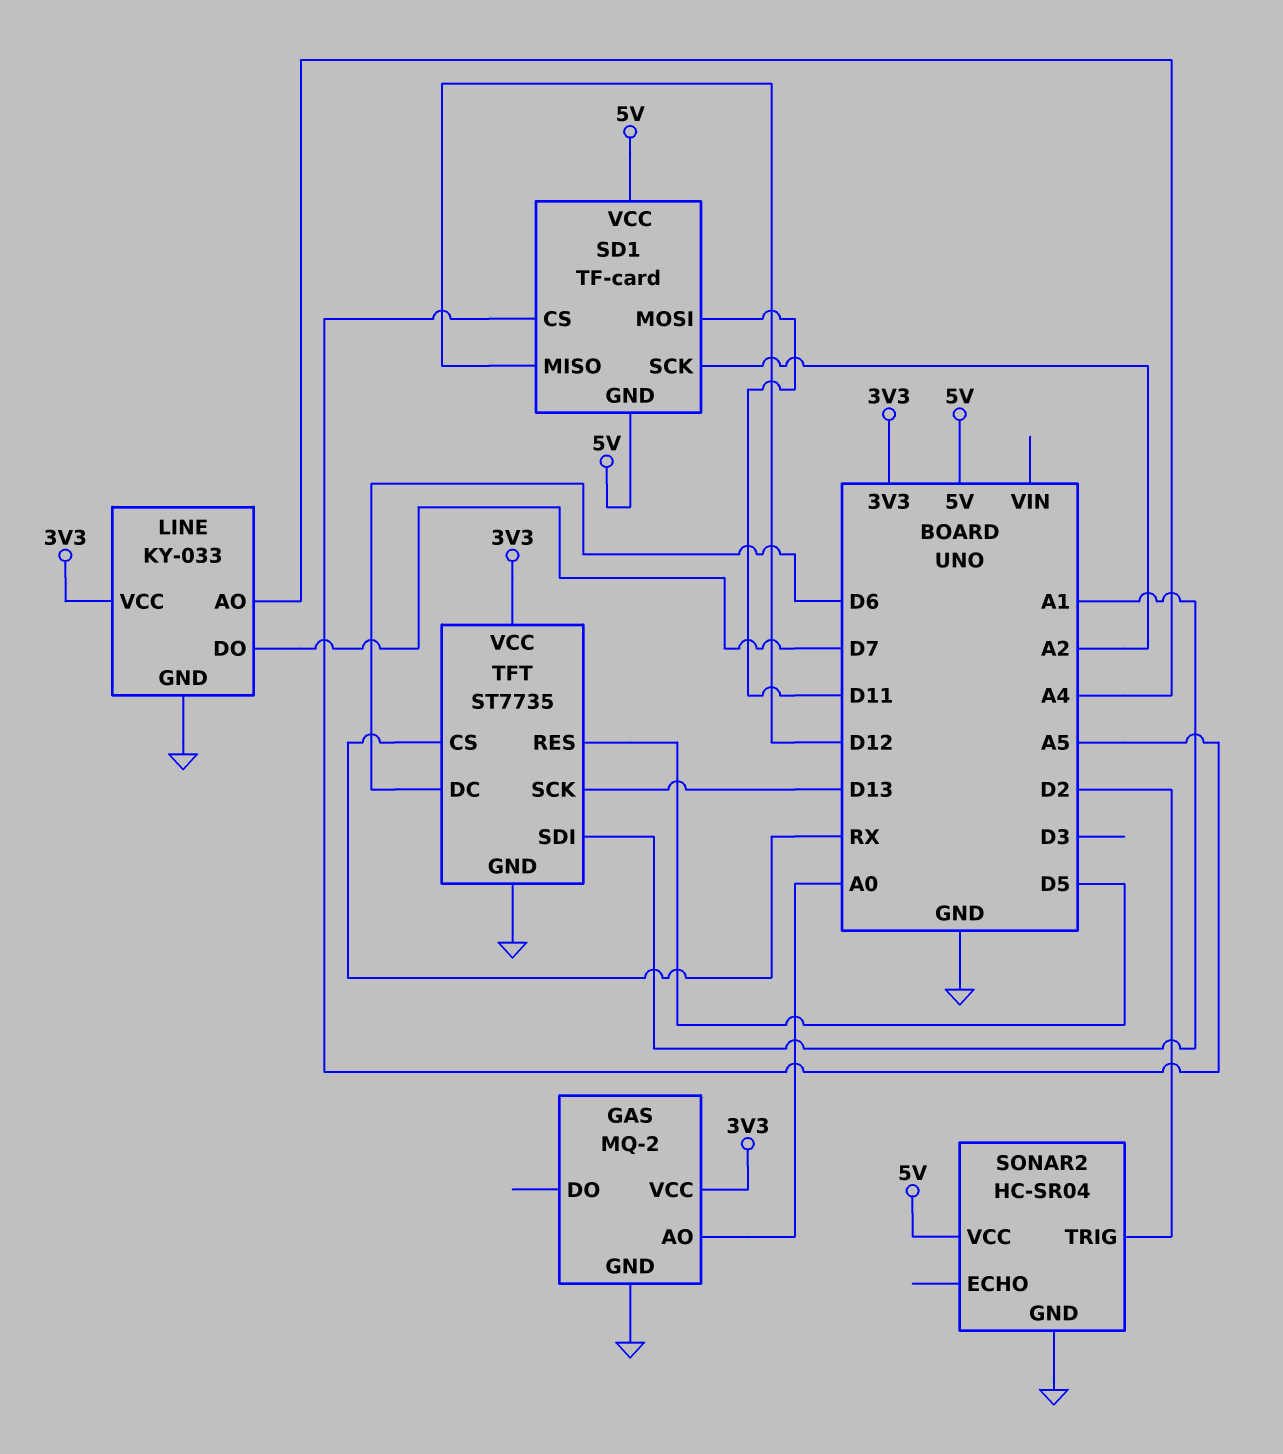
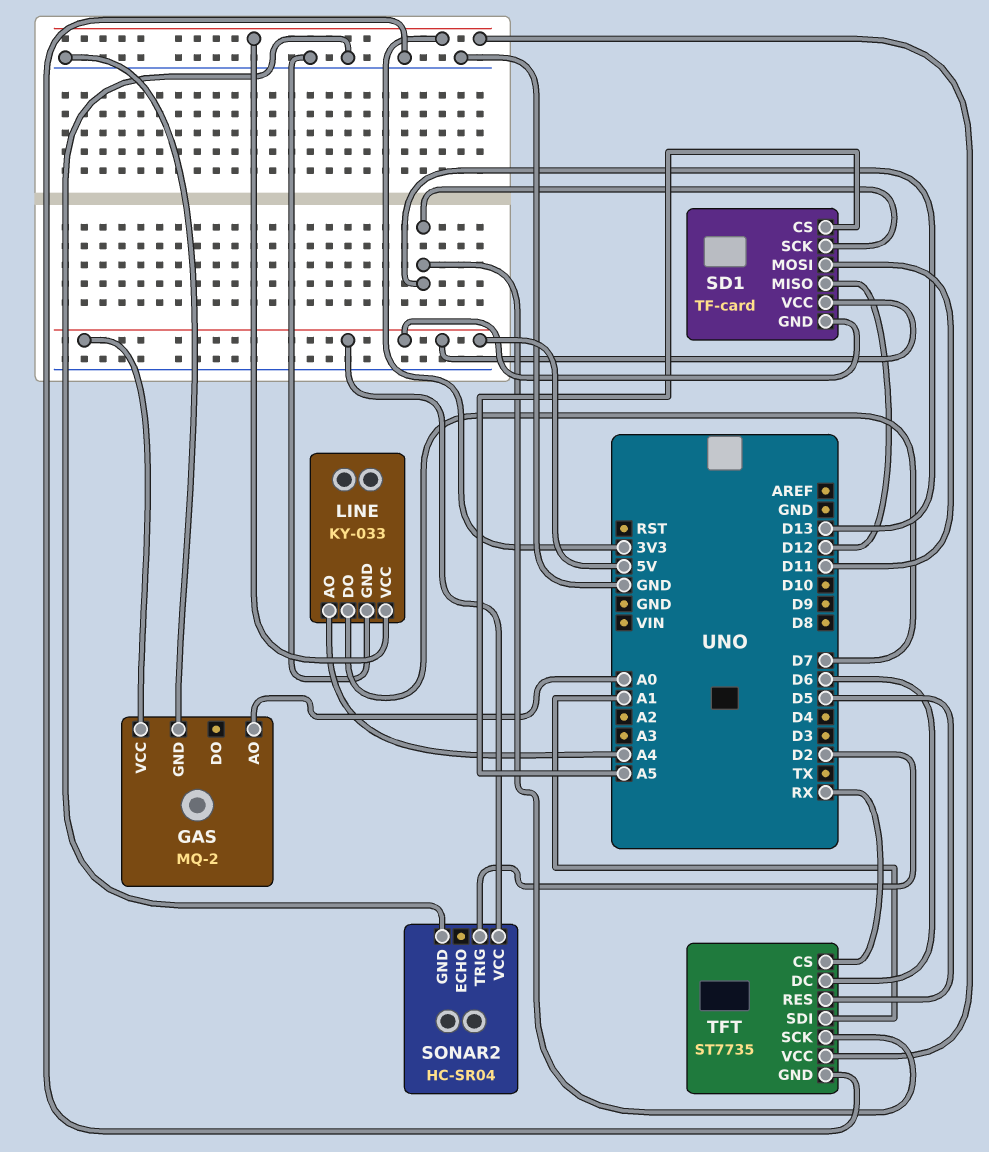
GAS pin VCC: 3V3 -> 5V
SD1 pin SCK: A2 -> D13

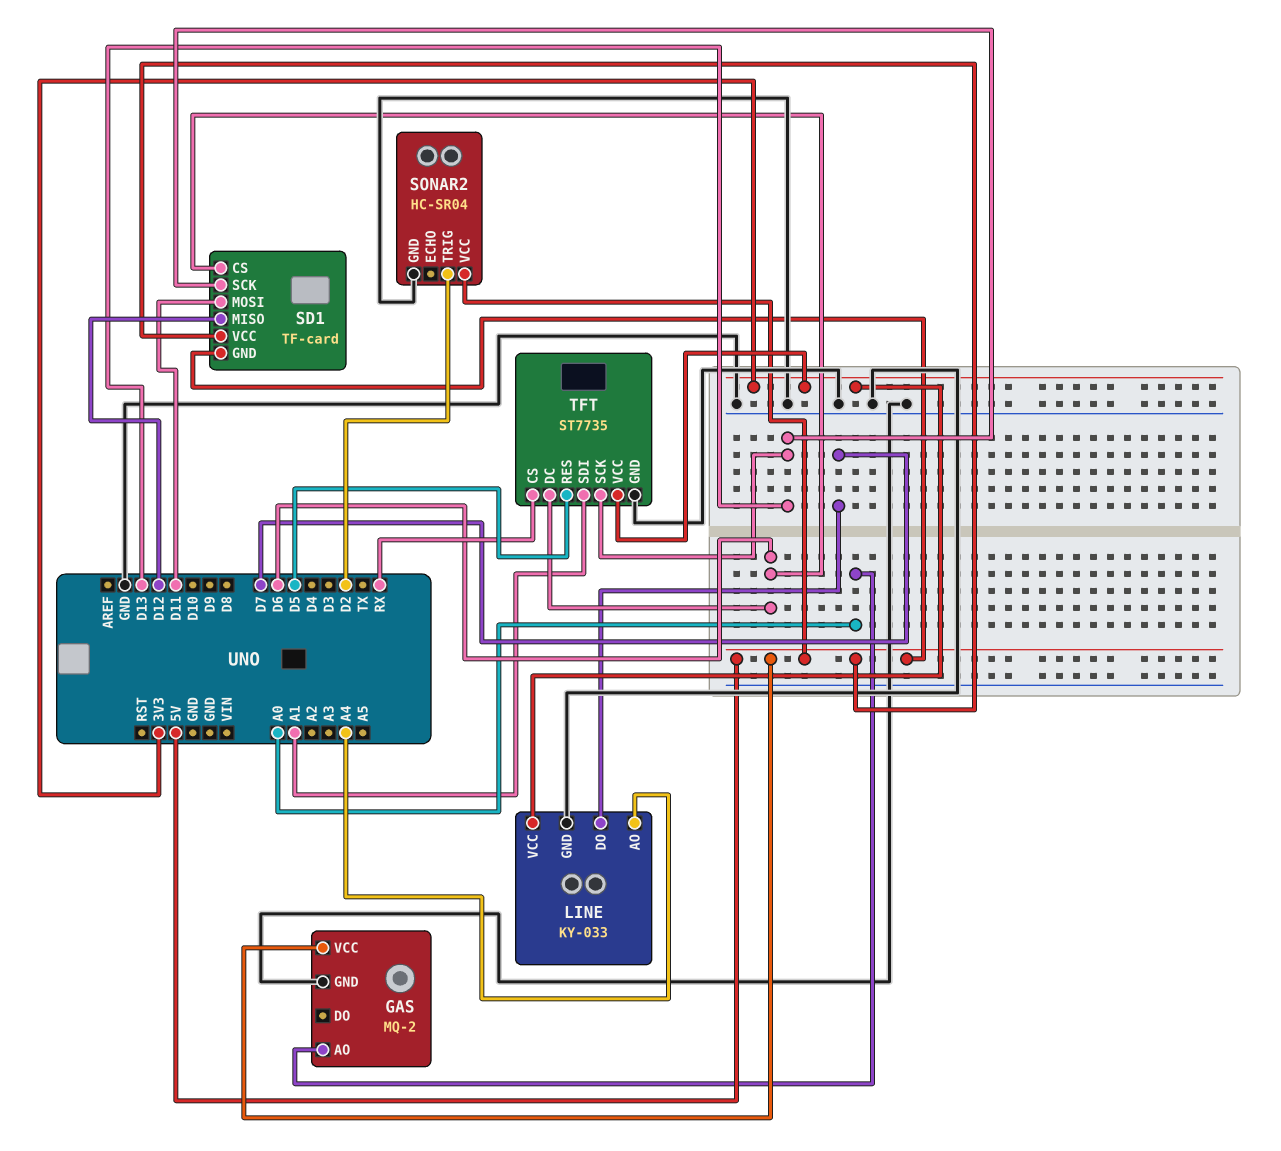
SD1 pin CS: A5 -> D6

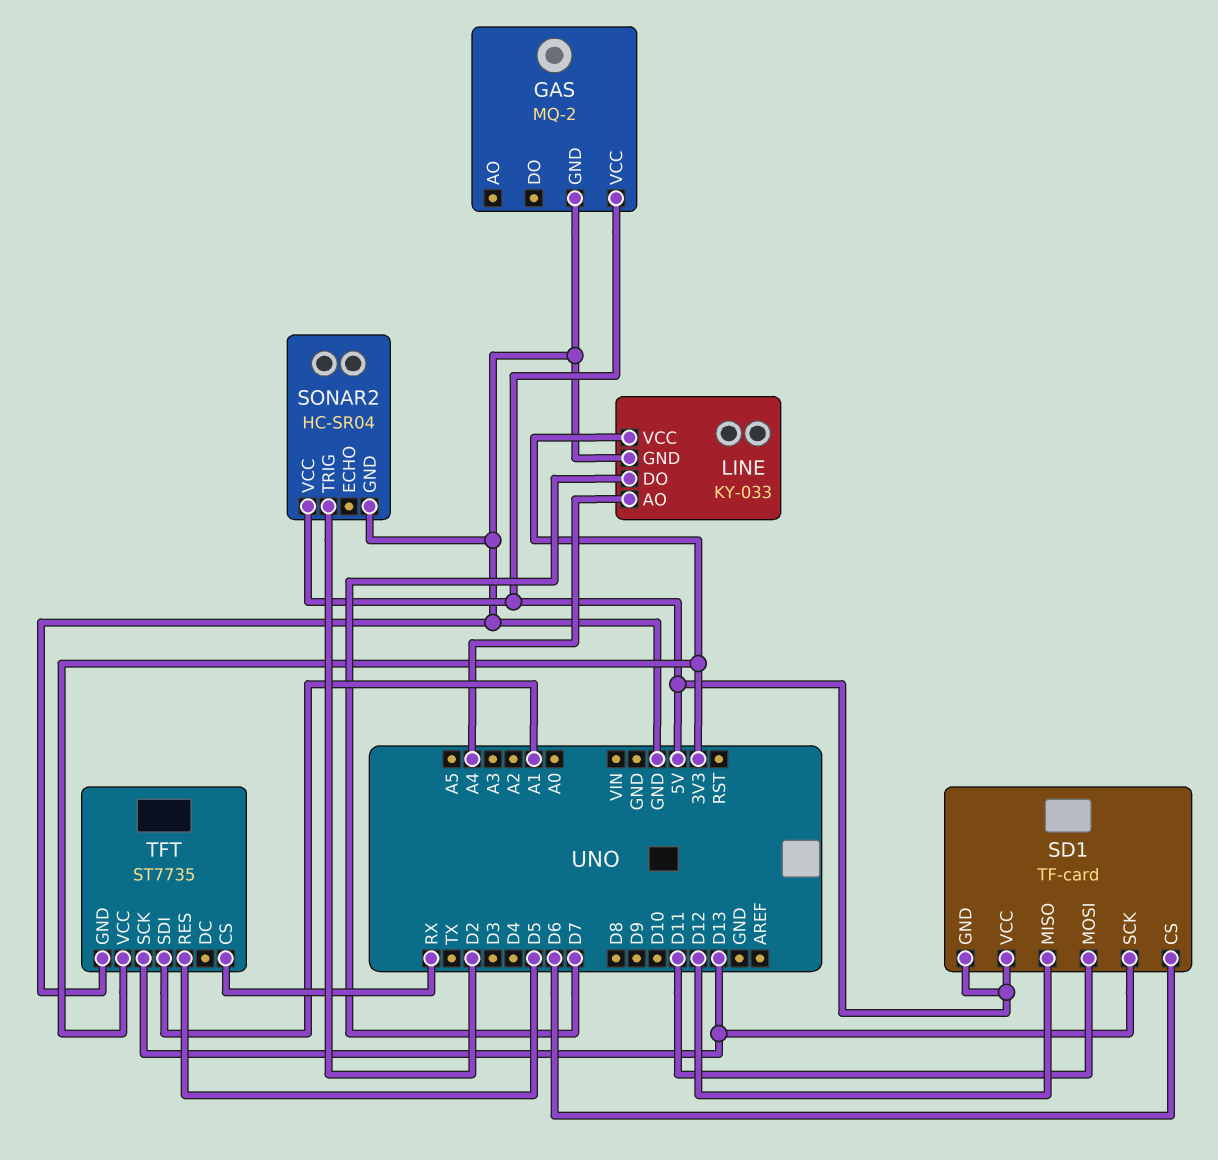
GAS pin AO: A0 -> none
TFT pin DC: D6 -> none

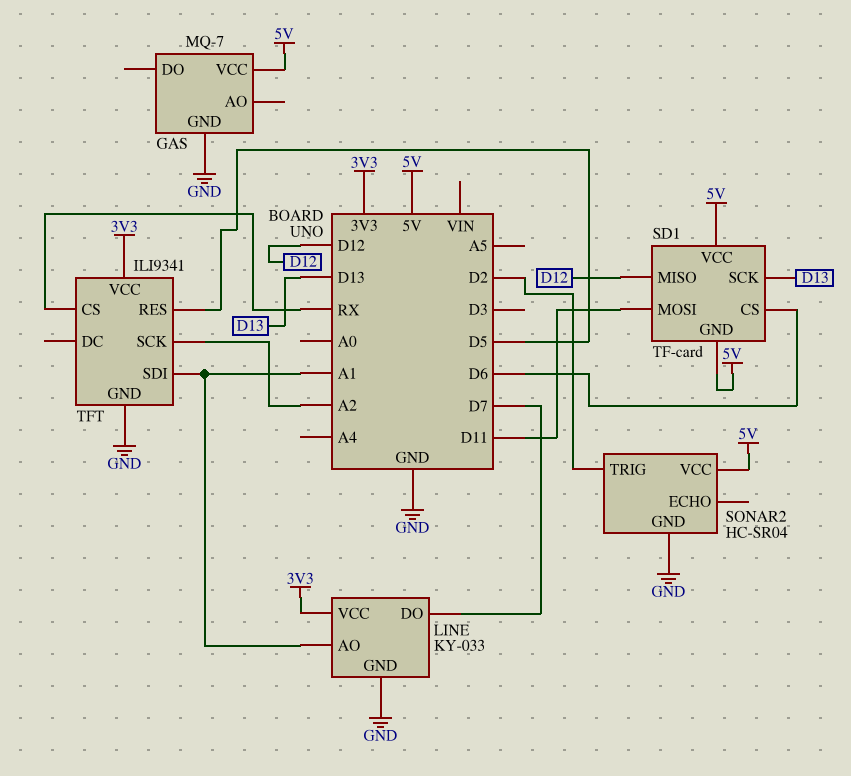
GAS: MQ-2 -> MQ-7
LINE pin AO: A4 -> A1
TFT: ST7735 -> ILI9341
TFT pin SCK: D13 -> A2

